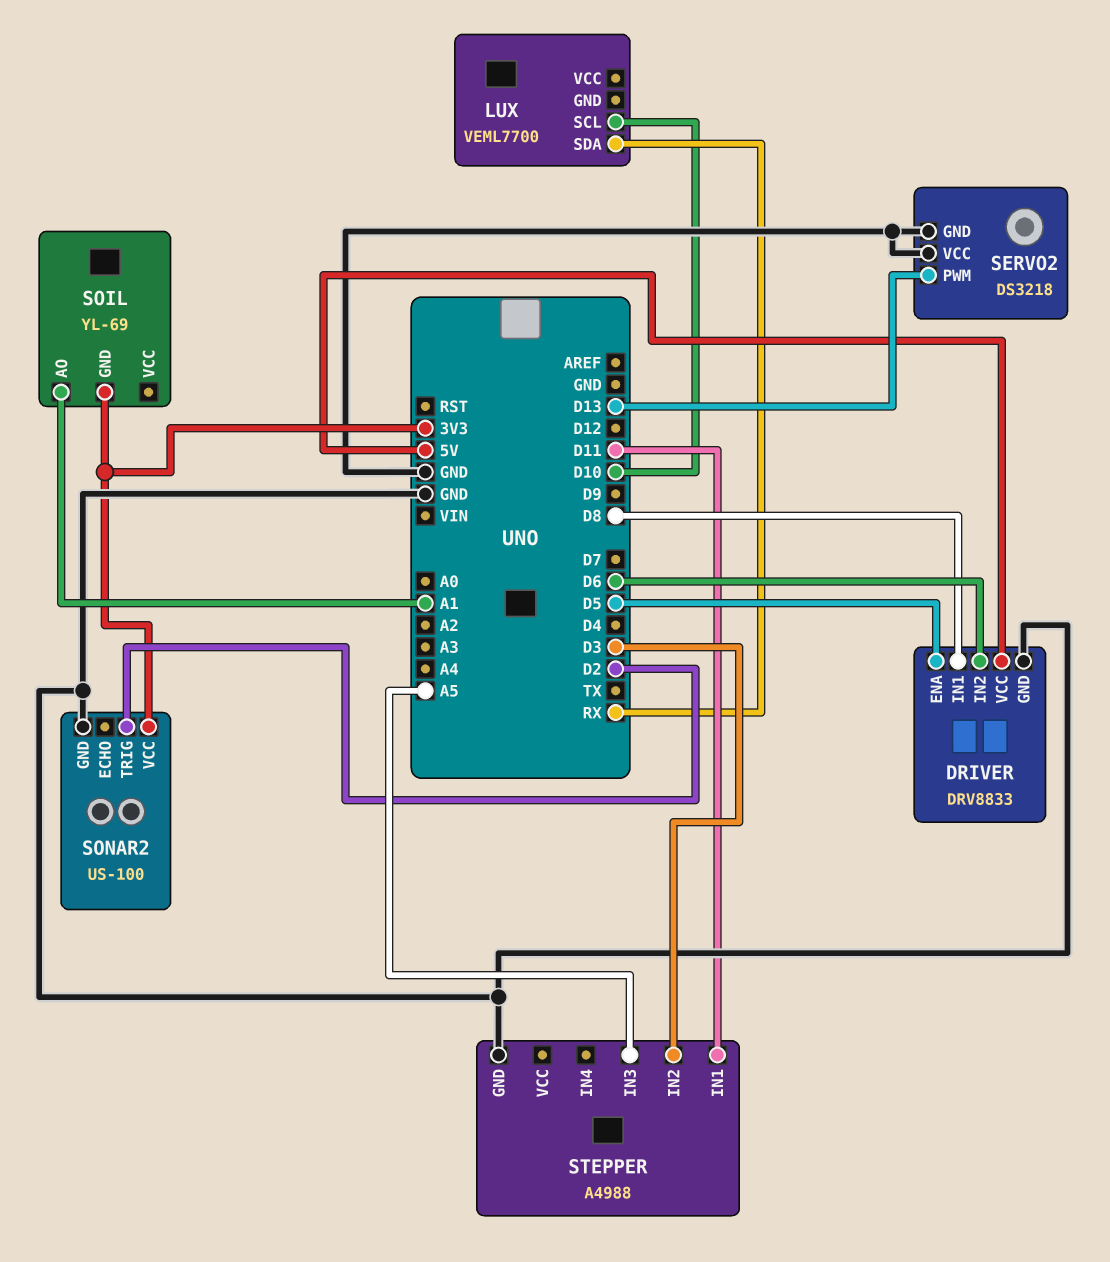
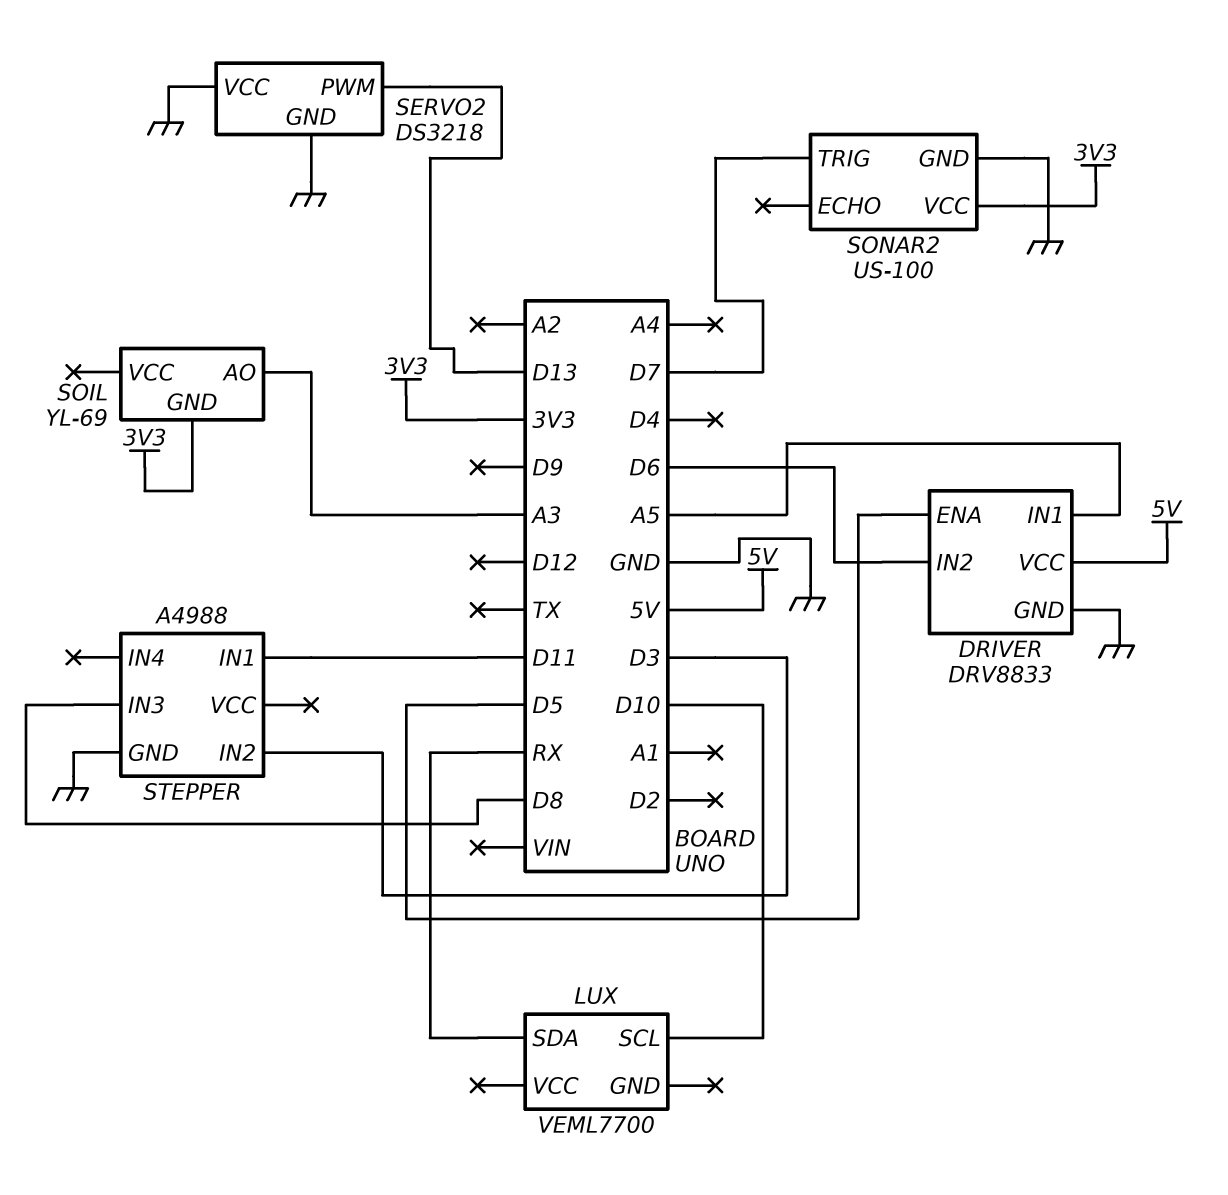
DRIVER pin IN1: D8 -> A5
SOIL pin AO: A1 -> A3
SONAR2 pin TRIG: D2 -> D7
STEPPER pin IN3: A5 -> D8

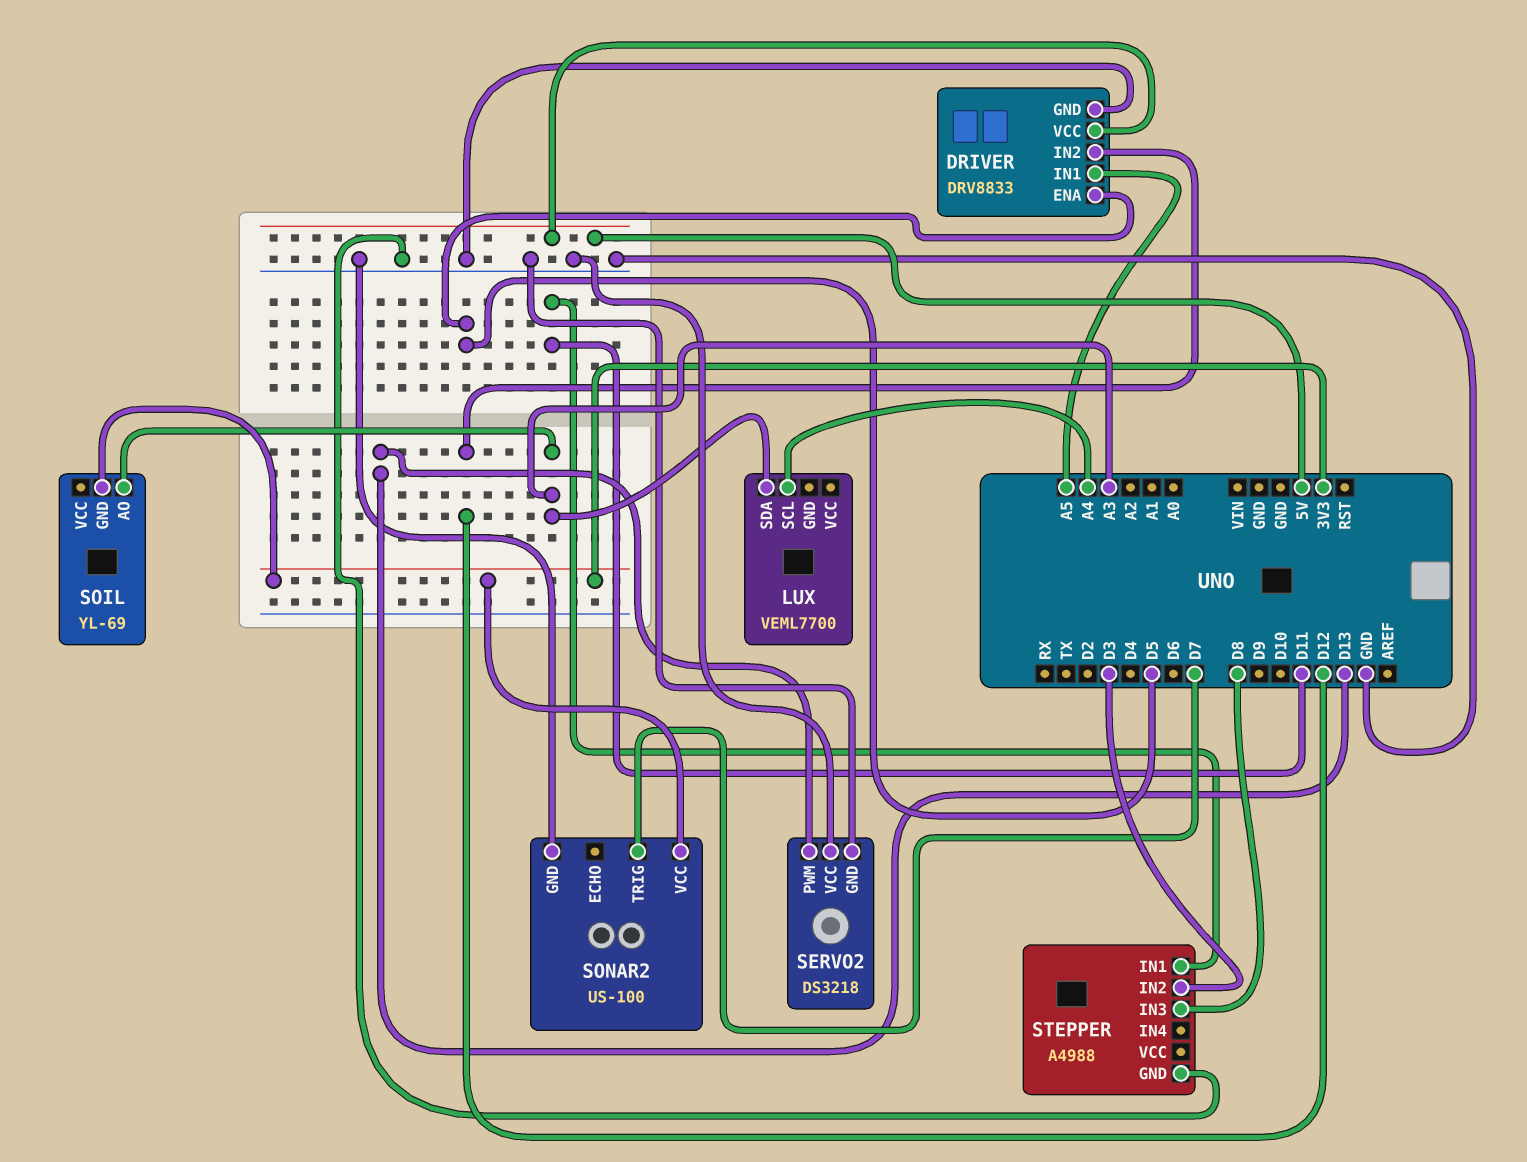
DRIVER pin IN2: D6 -> D12
LUX pin SCL: D10 -> A4
LUX pin SDA: RX -> A3

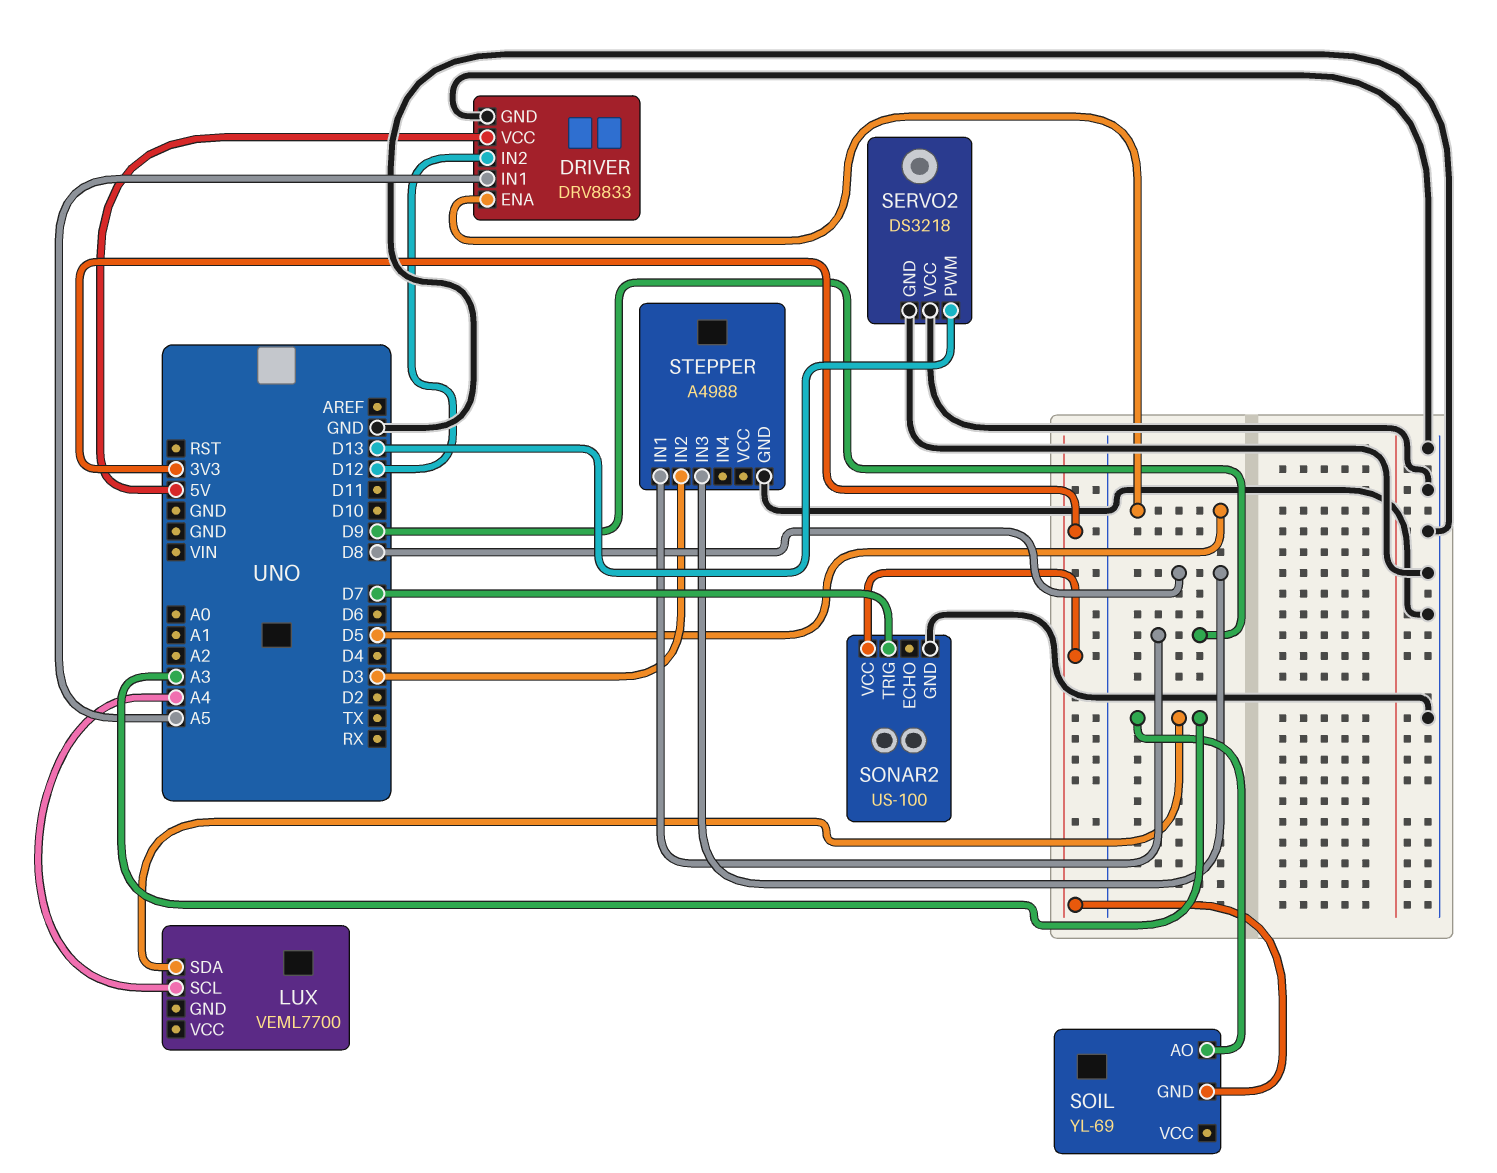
STEPPER pin IN1: D11 -> D9

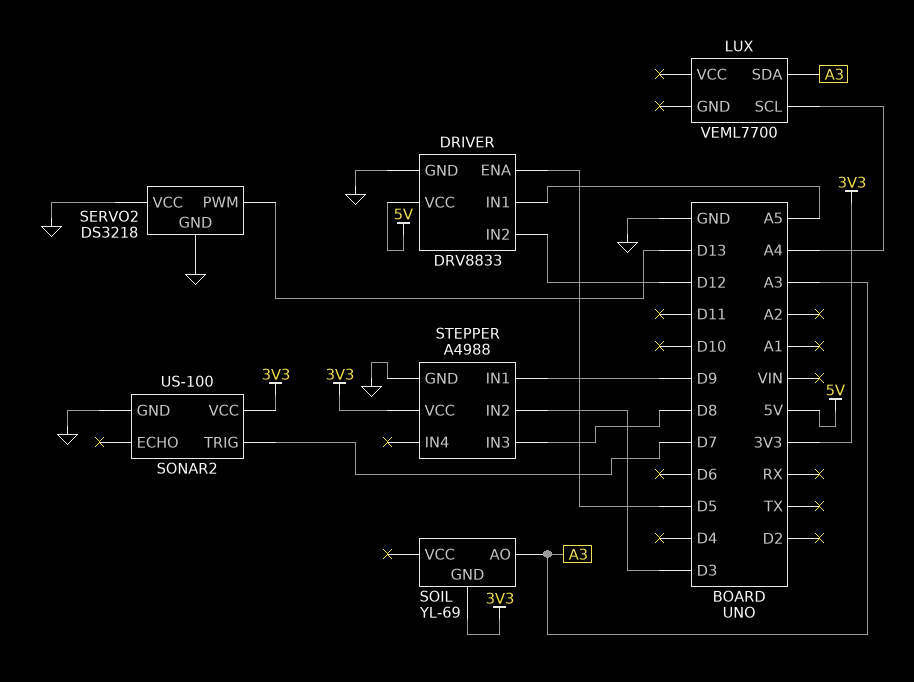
STEPPER pin VCC: none -> 3V3

